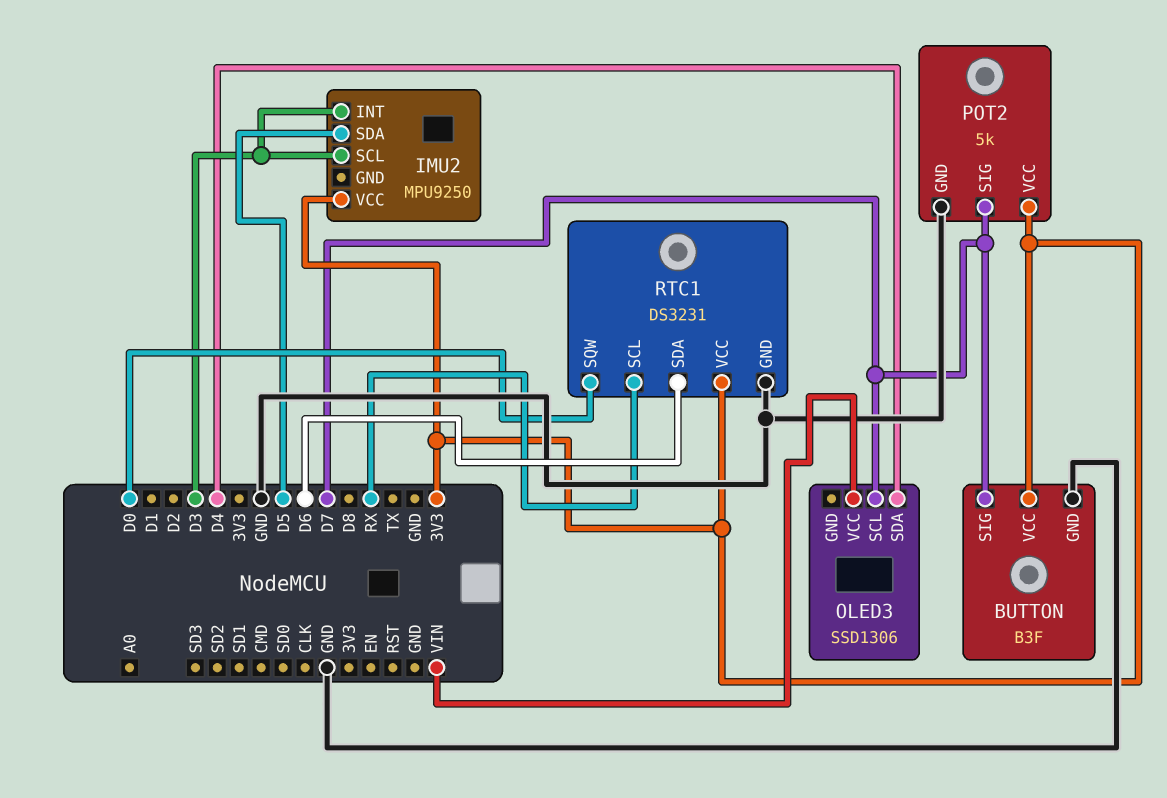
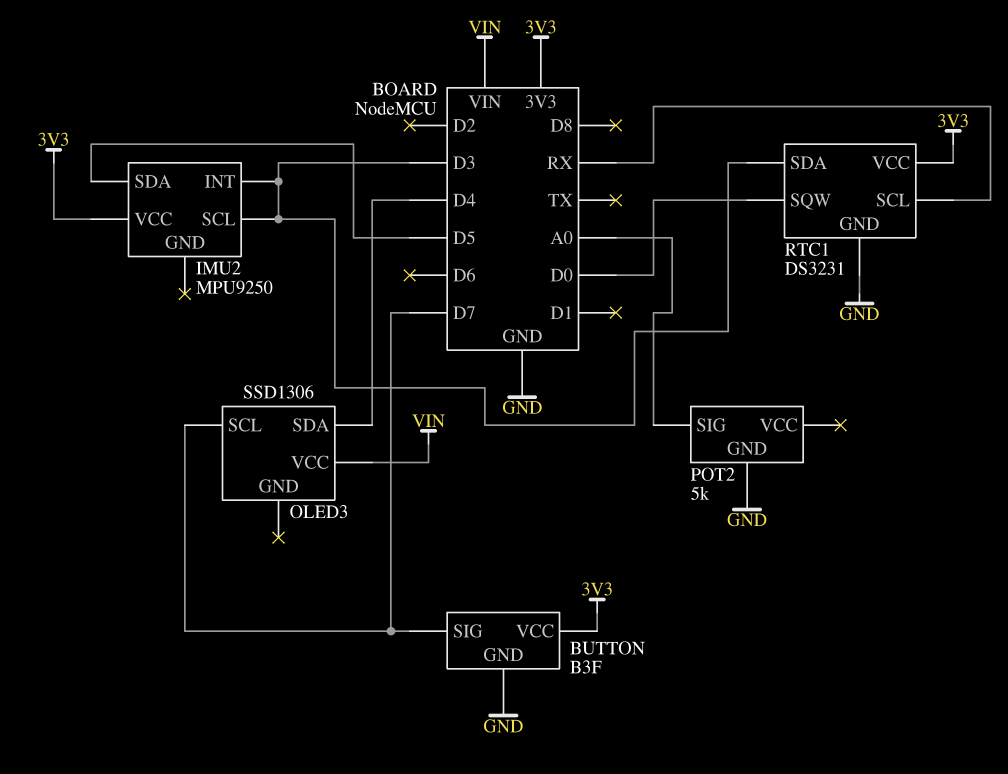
POT2 pin SIG: D7 -> A0
POT2 pin VCC: 3V3 -> none
RTC1 pin SDA: D6 -> D3

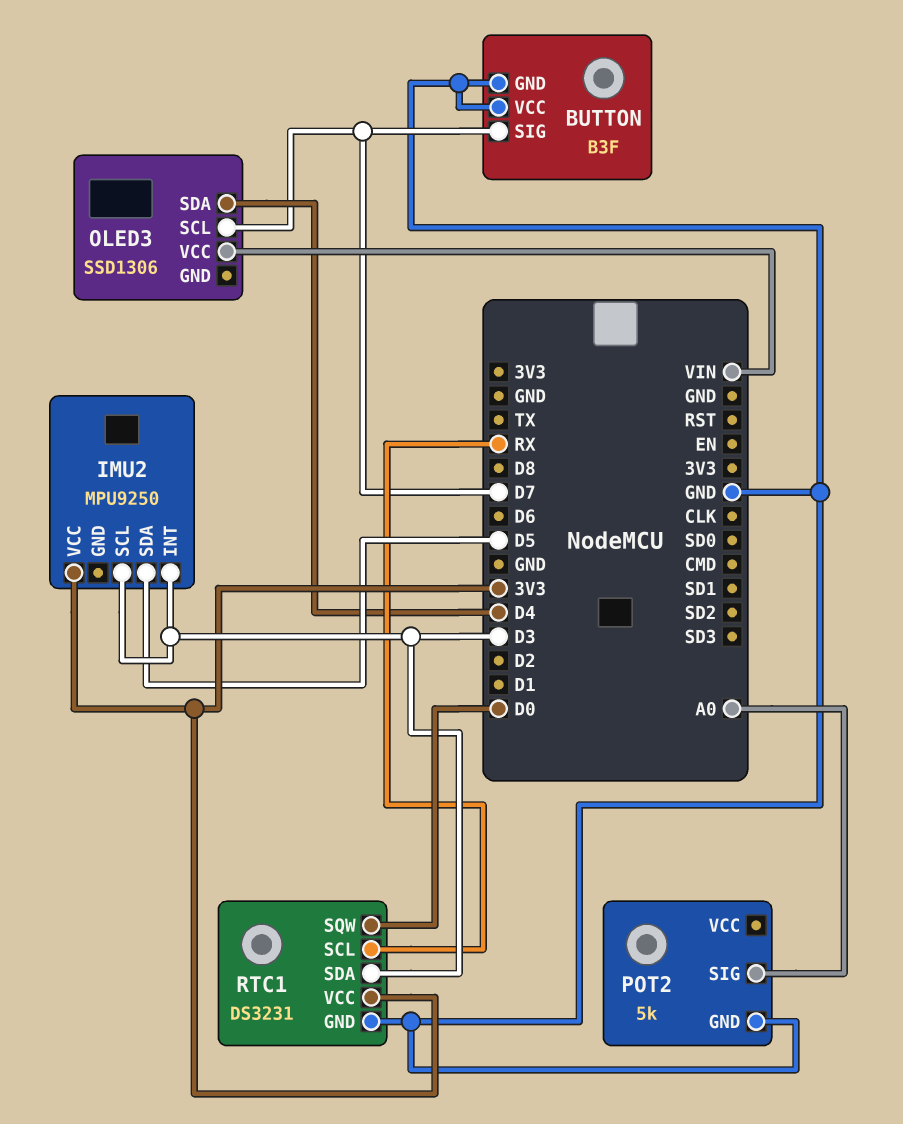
BUTTON pin VCC: 3V3 -> GND

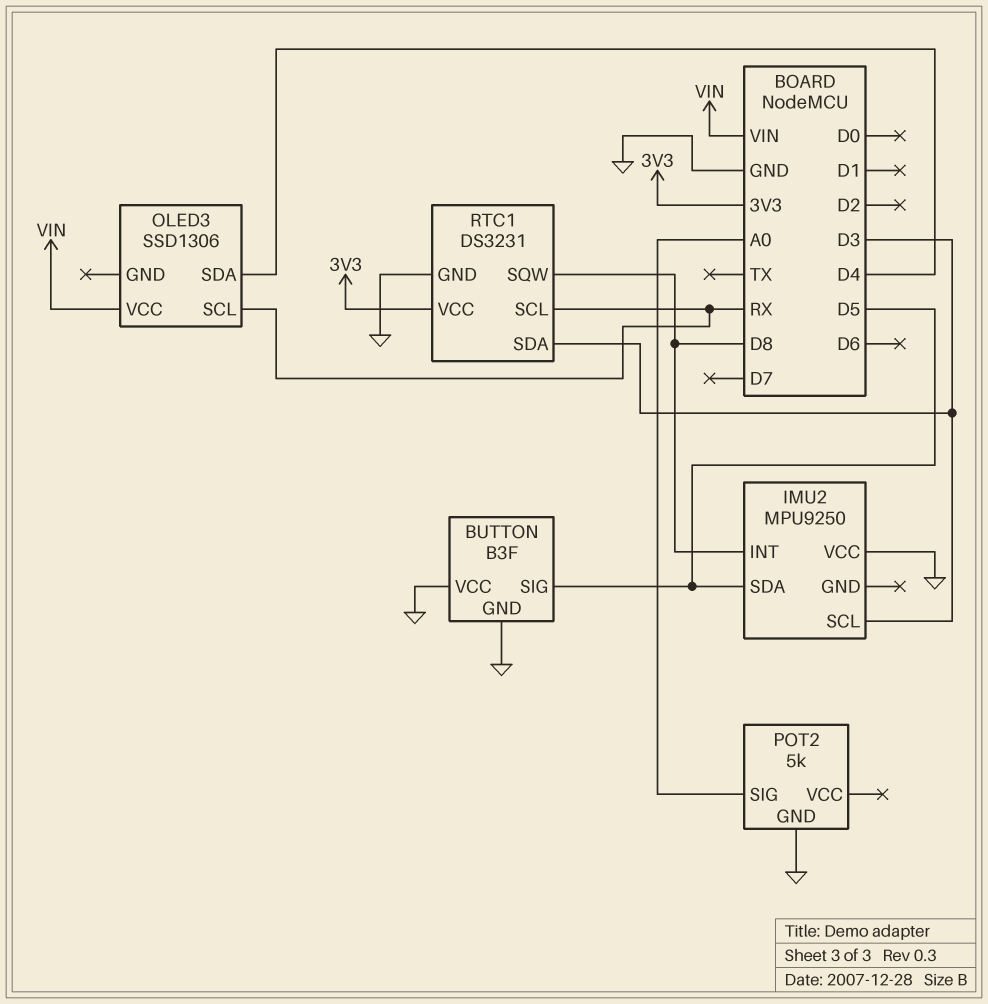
BUTTON pin SIG: D7 -> D5
IMU2 pin INT: D3 -> D8
IMU2 pin VCC: 3V3 -> GND
OLED3 pin SCL: D7 -> RX
RTC1 pin SQW: D0 -> D8

